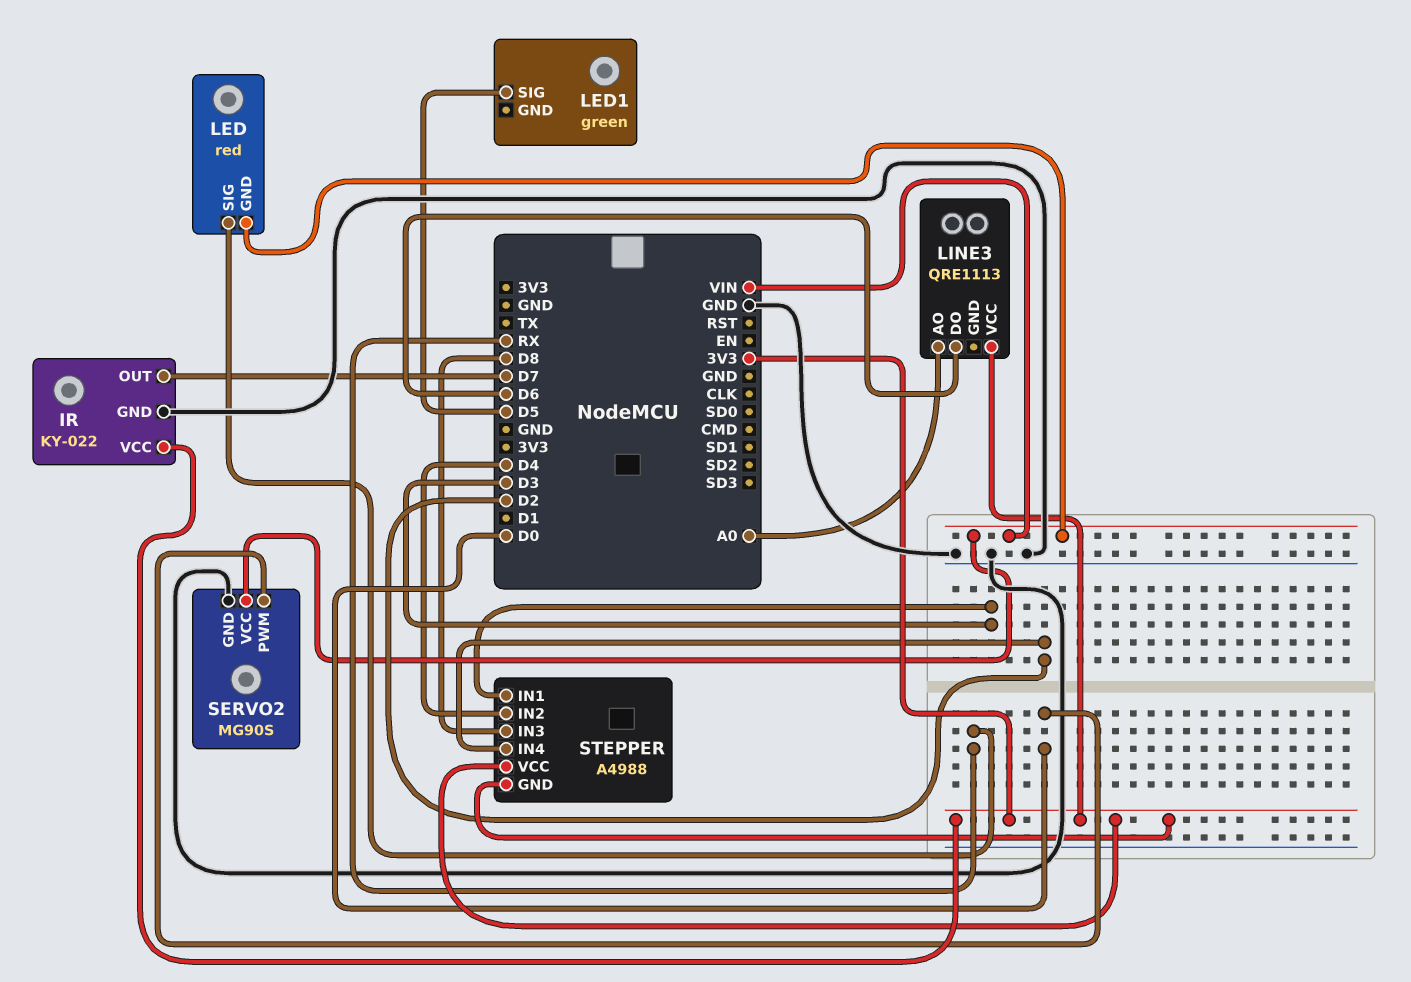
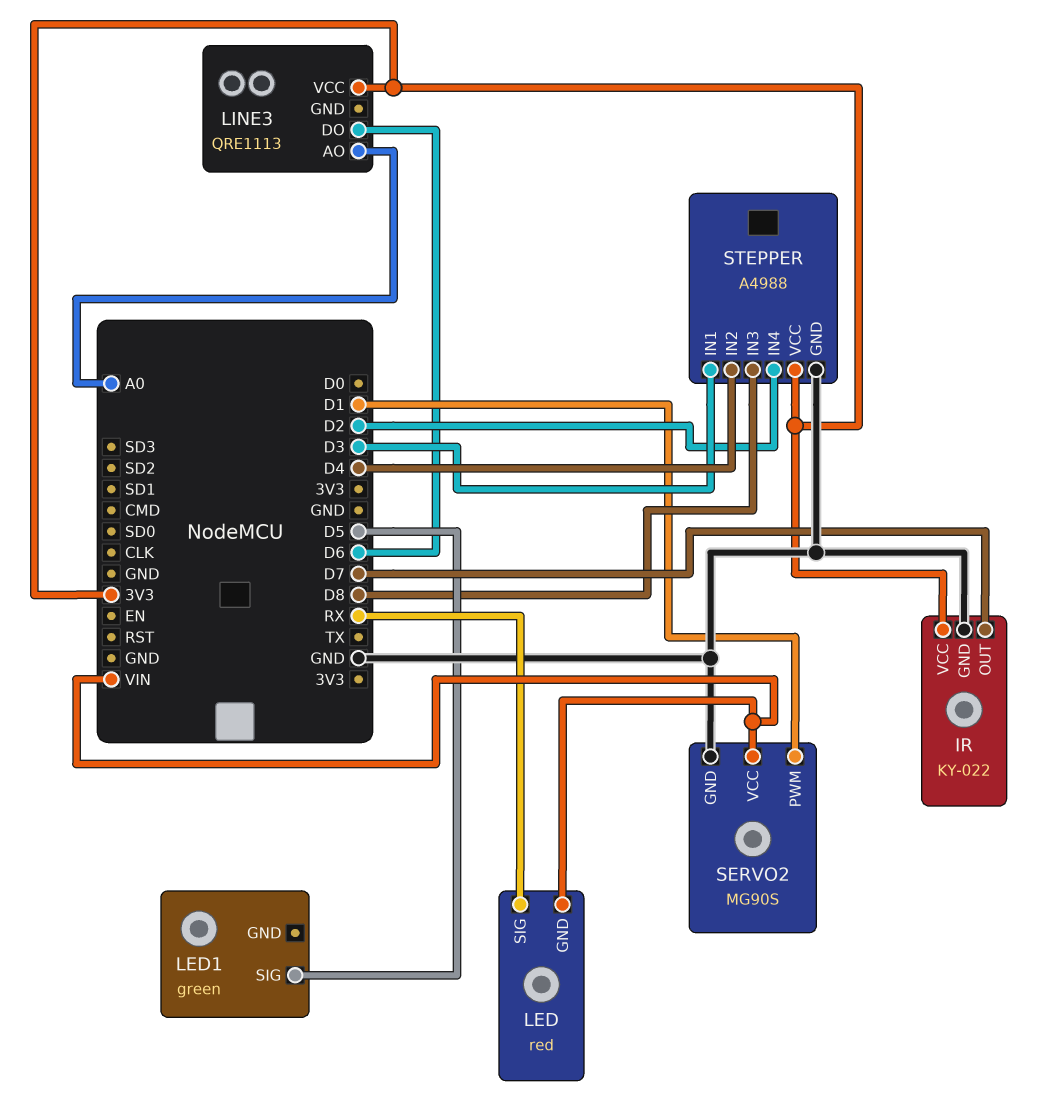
SERVO2 pin PWM: D0 -> D1
STEPPER pin GND: 3V3 -> GND

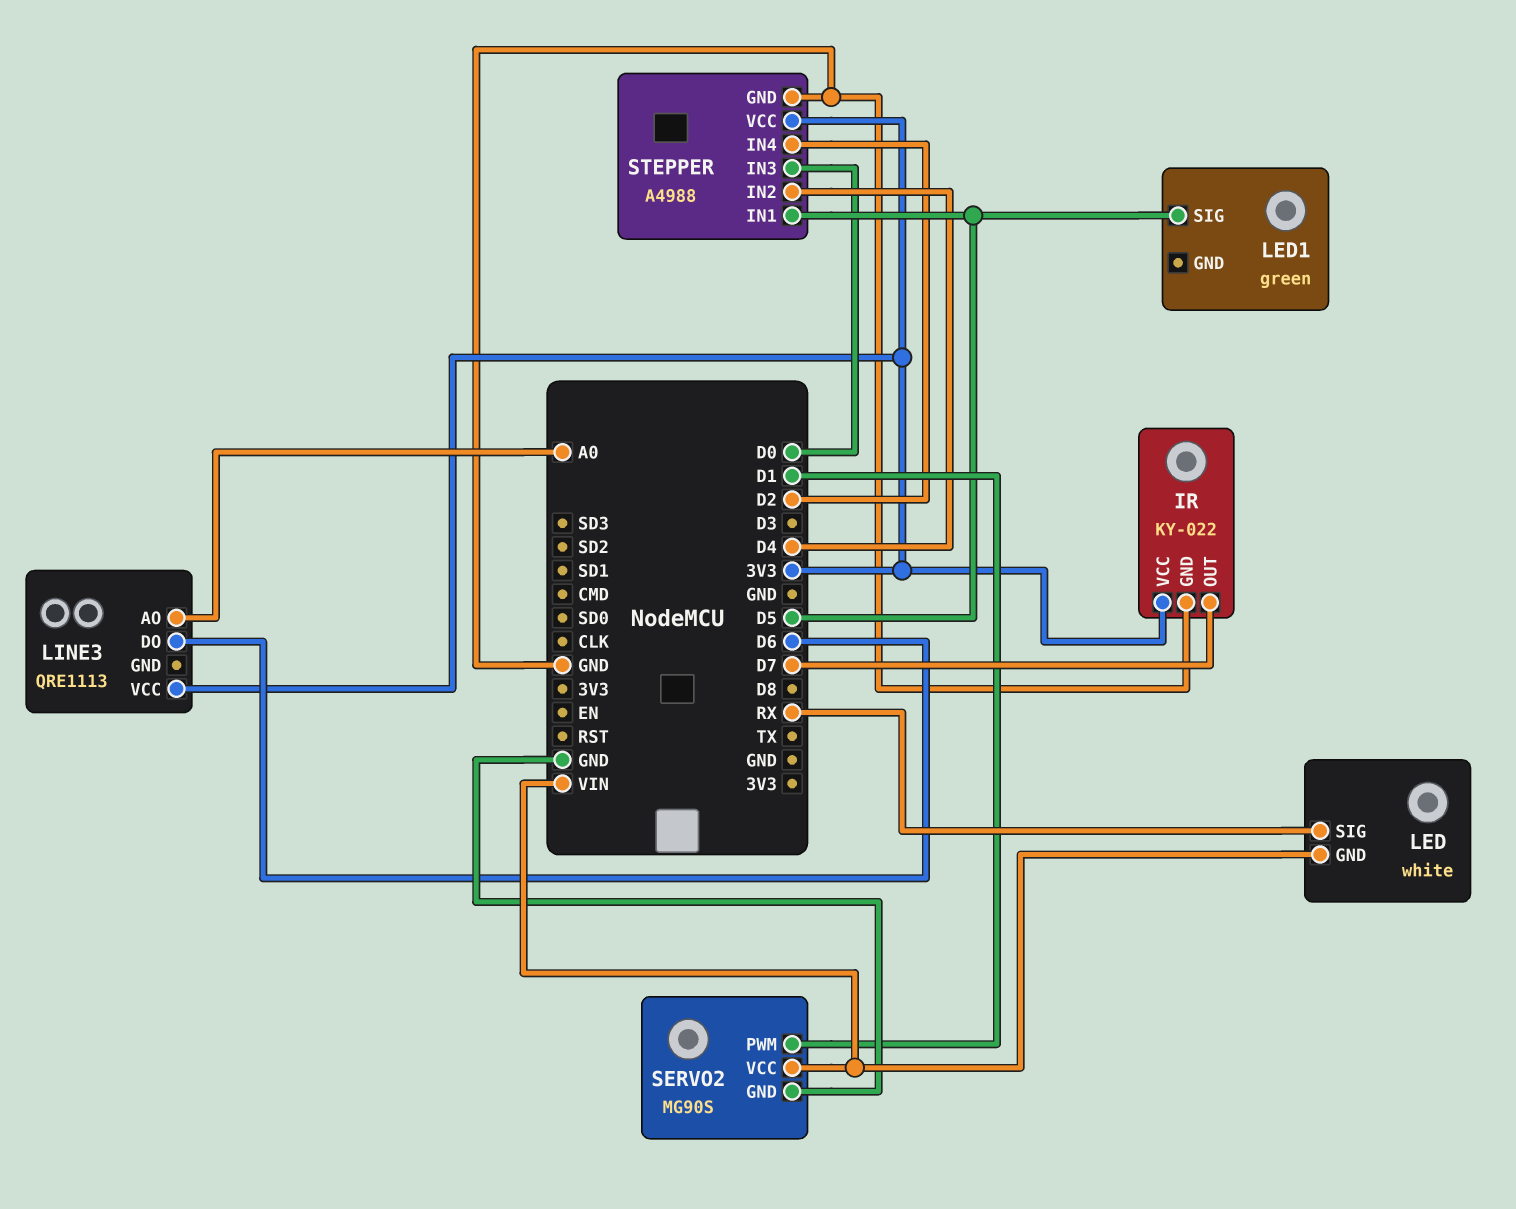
LED: red -> white
STEPPER pin IN1: D3 -> D5
STEPPER pin IN3: D8 -> D0

